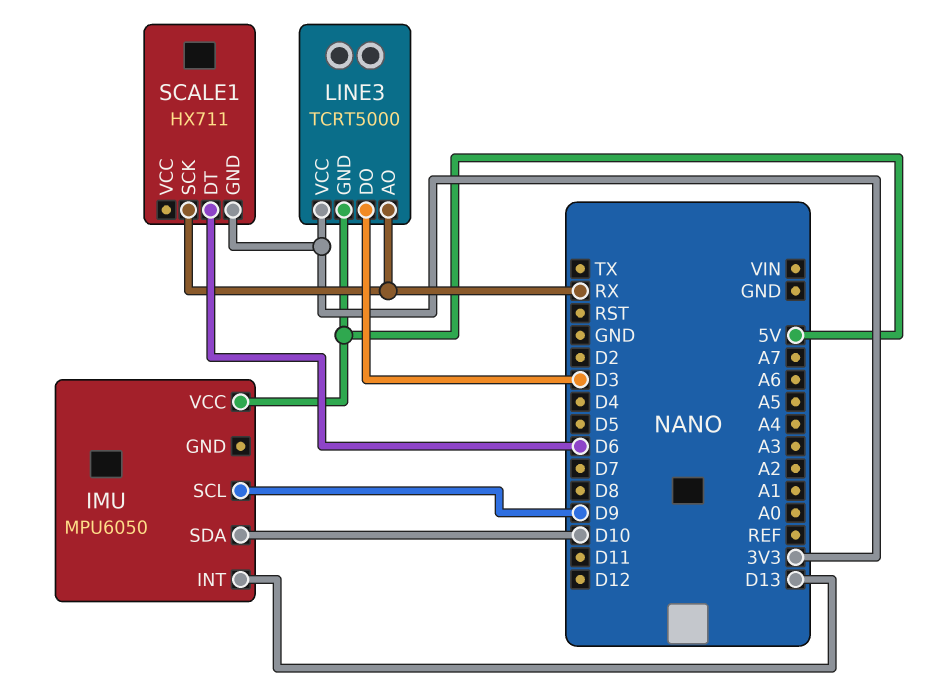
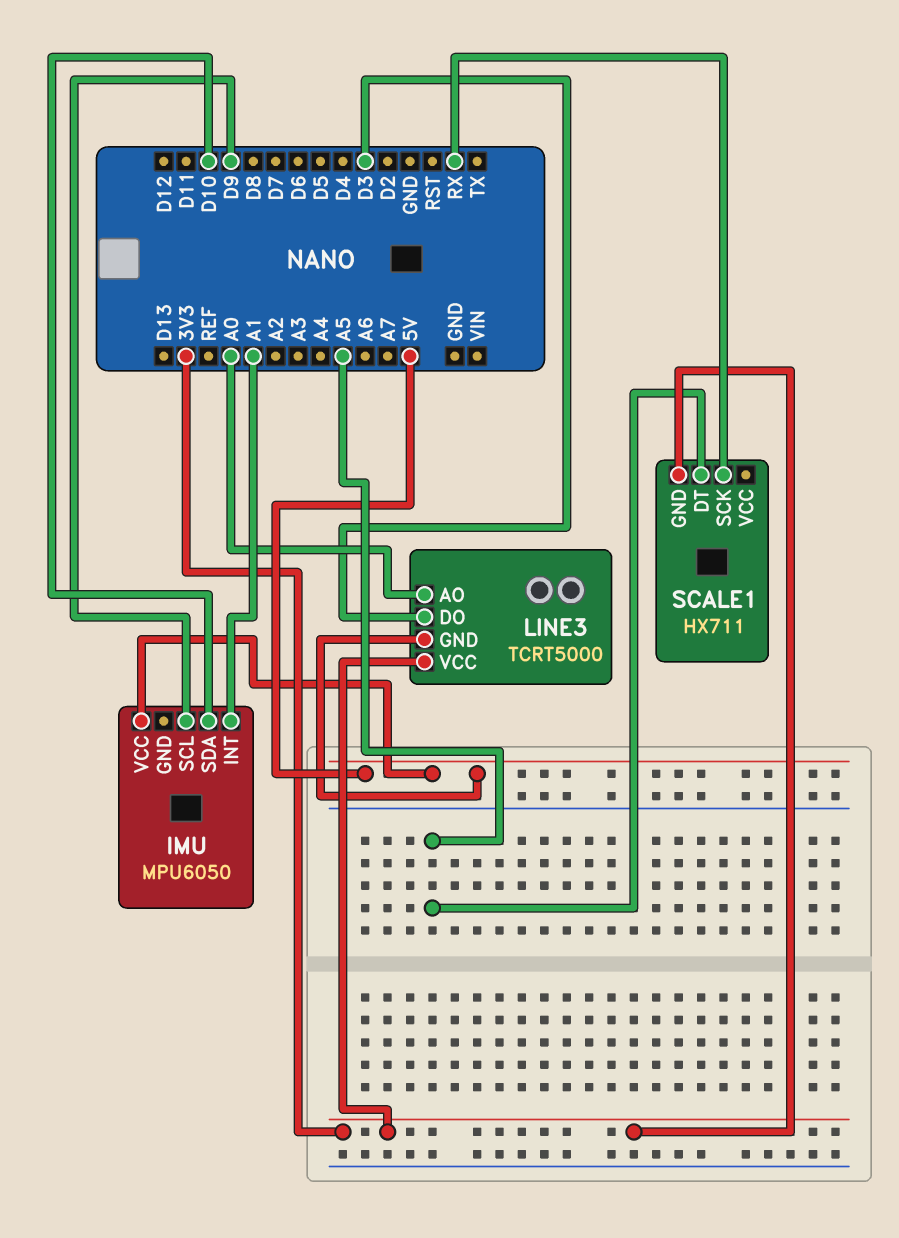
IMU pin INT: D13 -> A1
LINE3 pin AO: RX -> A0
SCALE1 pin DT: D6 -> A5

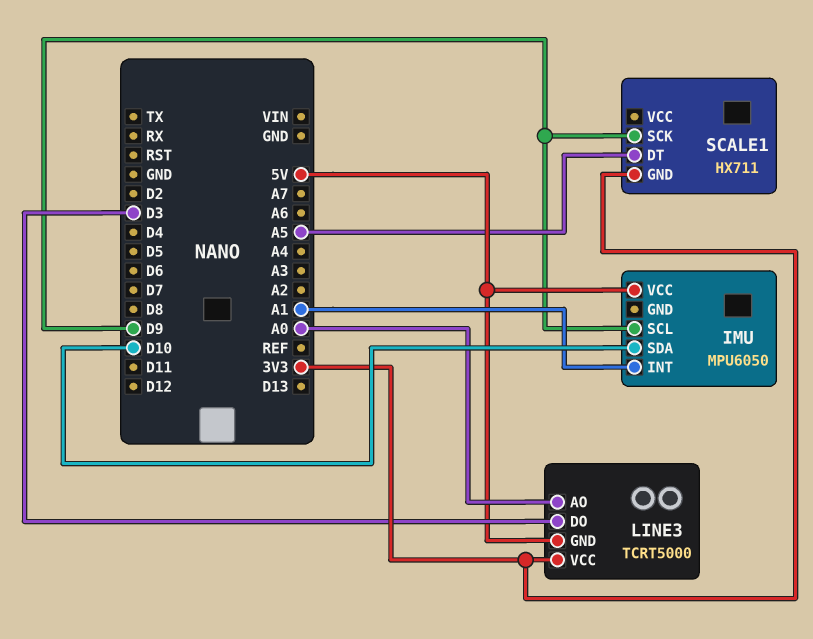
SCALE1 pin SCK: RX -> D9

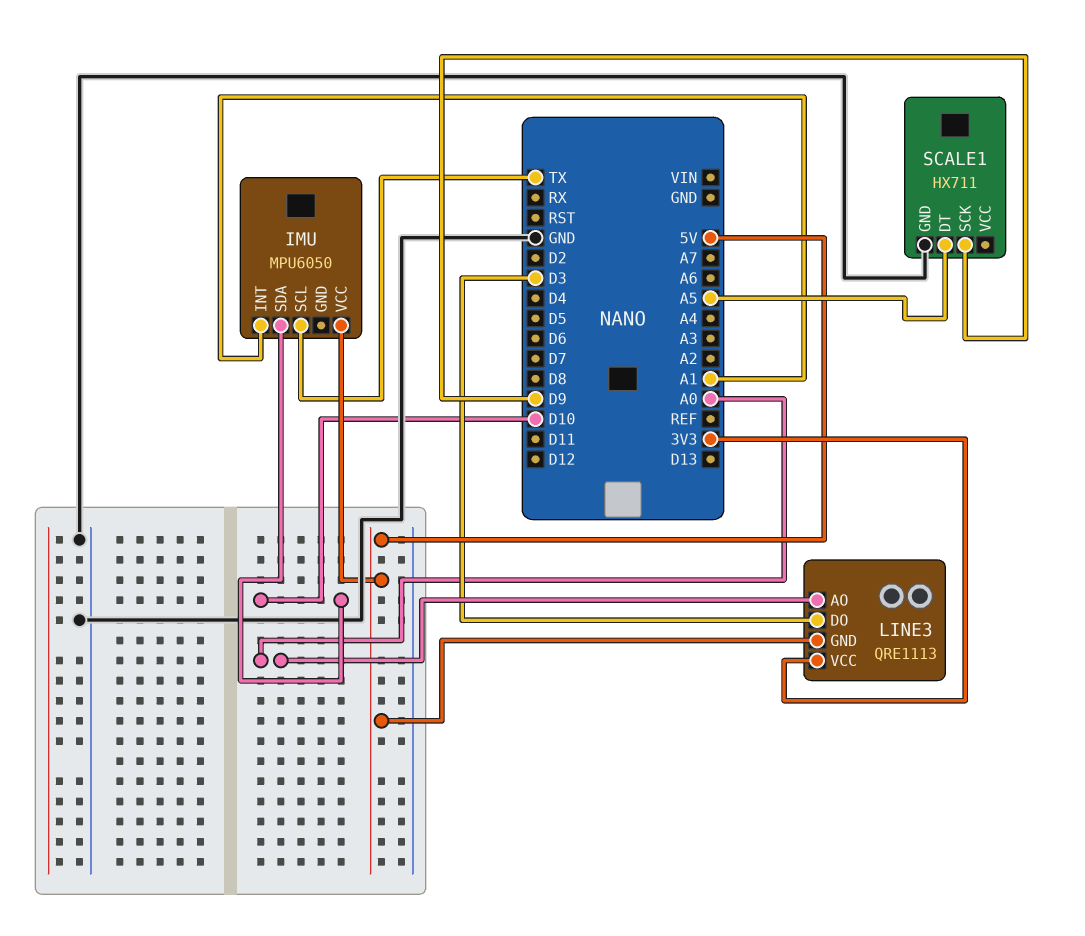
IMU pin SCL: D9 -> TX
LINE3: TCRT5000 -> QRE1113
SCALE1 pin GND: 3V3 -> GND

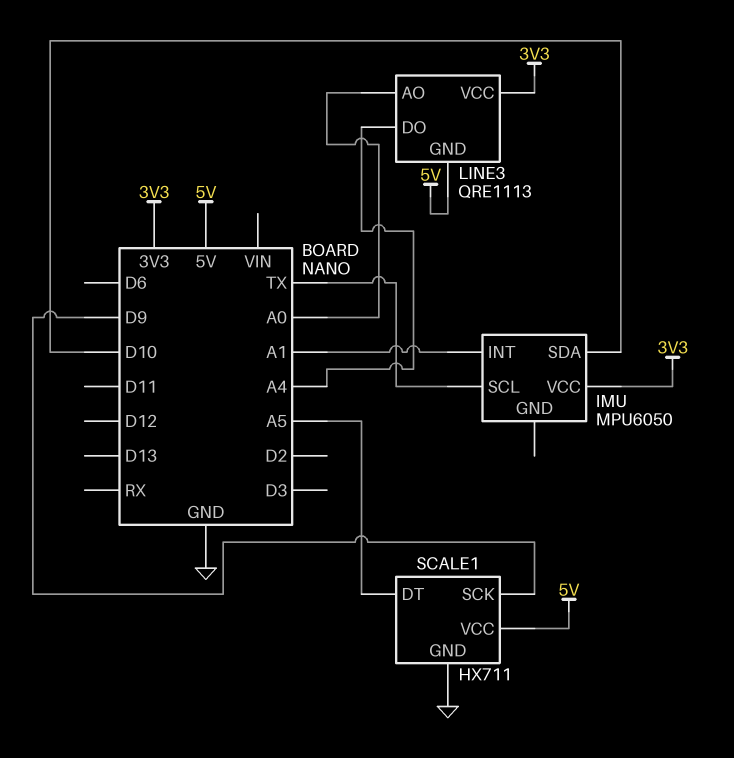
IMU pin VCC: 5V -> 3V3
LINE3 pin DO: D3 -> A4
SCALE1 pin VCC: none -> 5V

